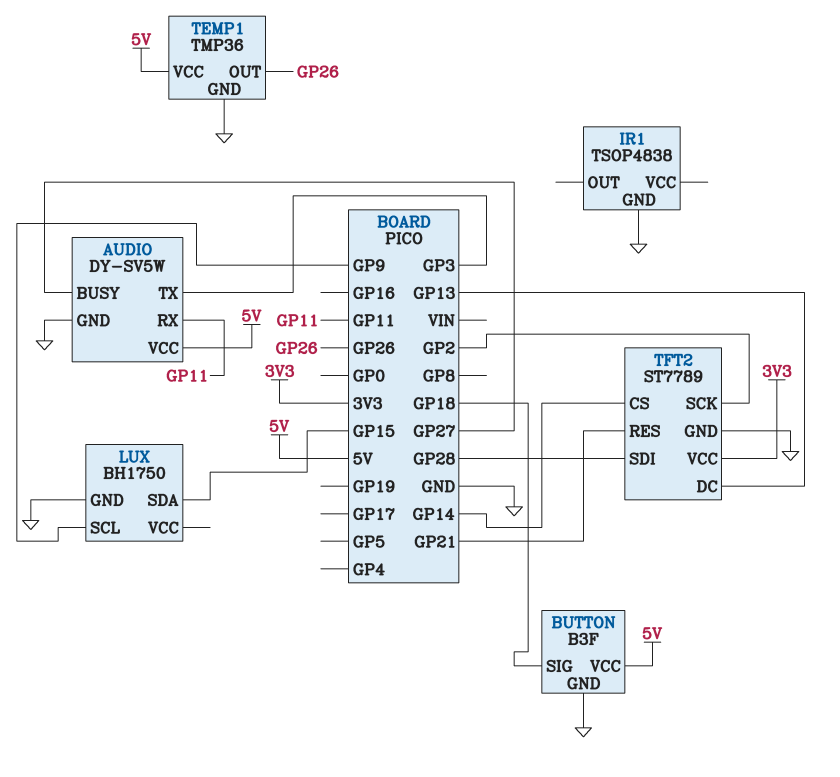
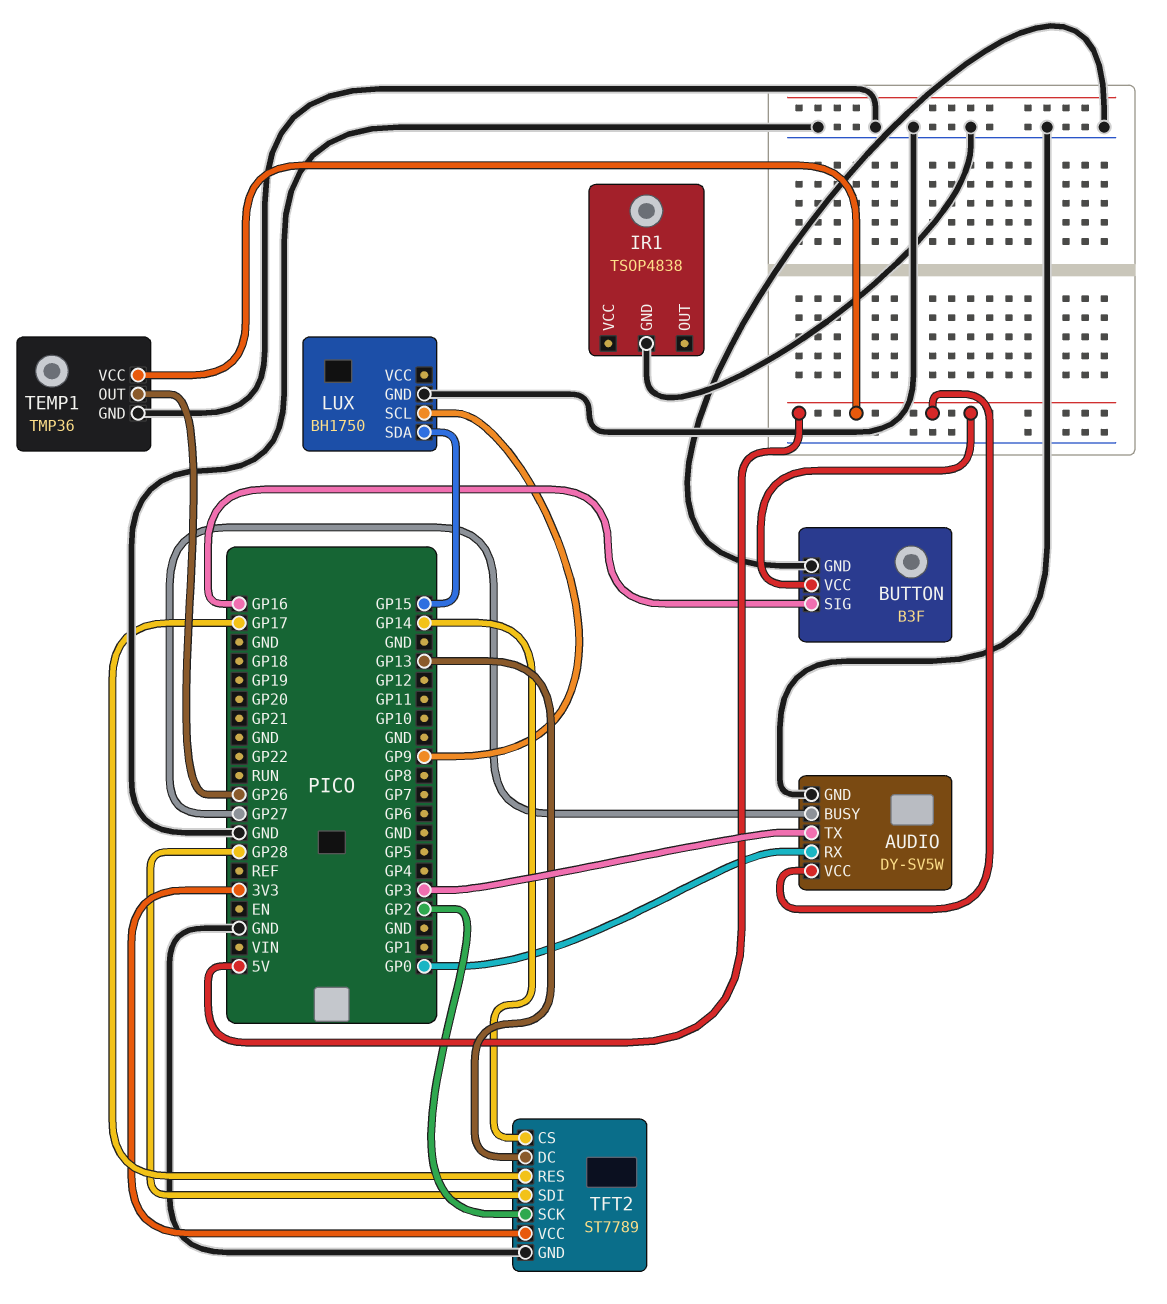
AUDIO pin RX: GP11 -> GP0
BUTTON pin SIG: GP18 -> GP16
TFT2 pin RES: GP21 -> GP17

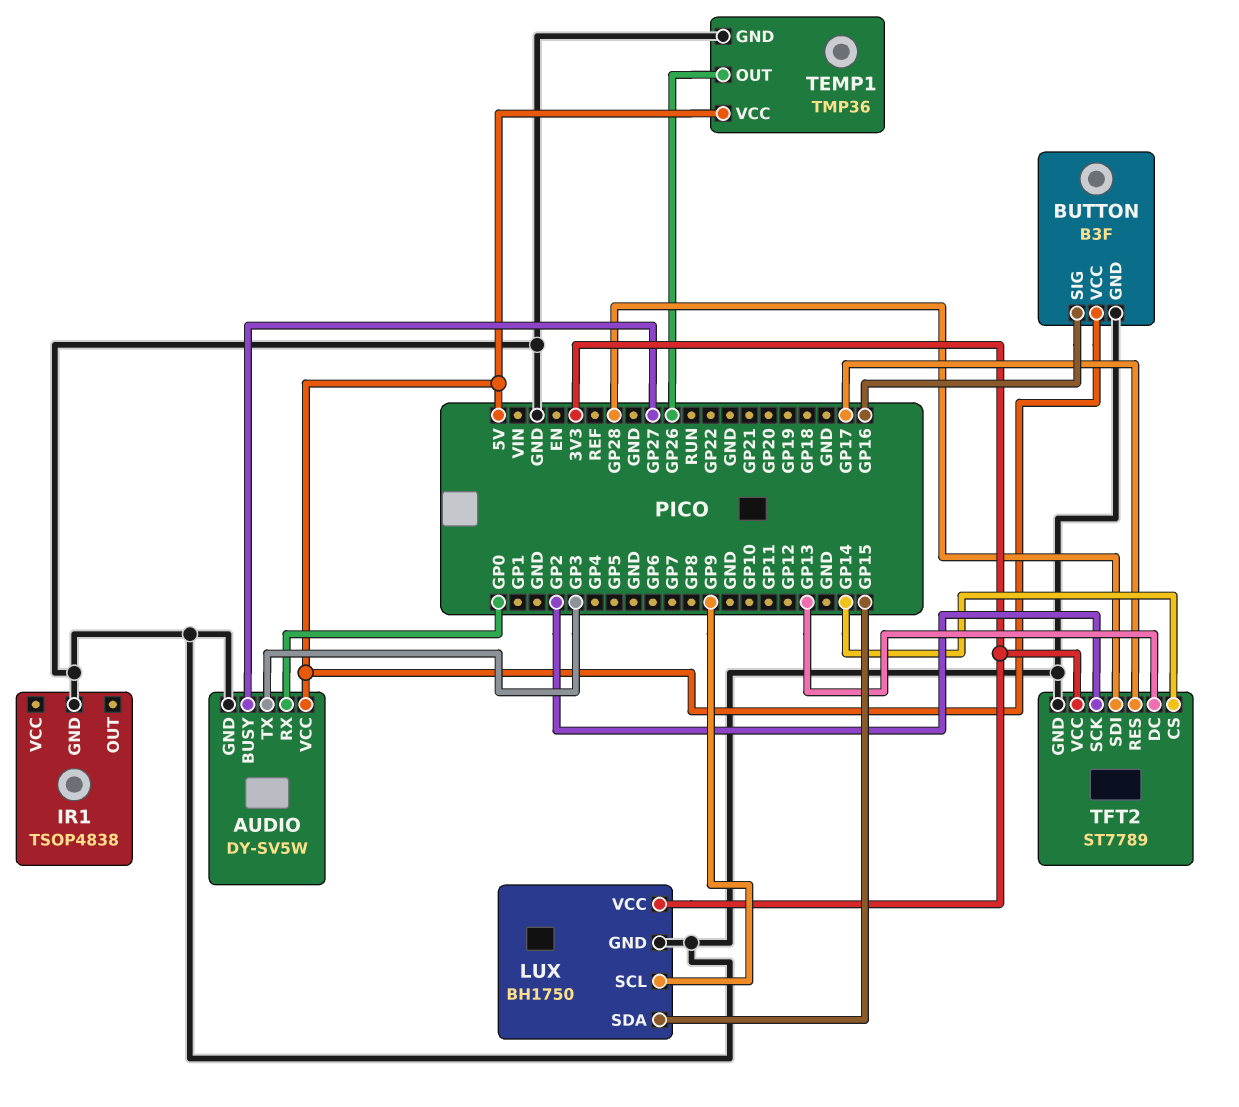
LUX pin VCC: none -> 3V3

